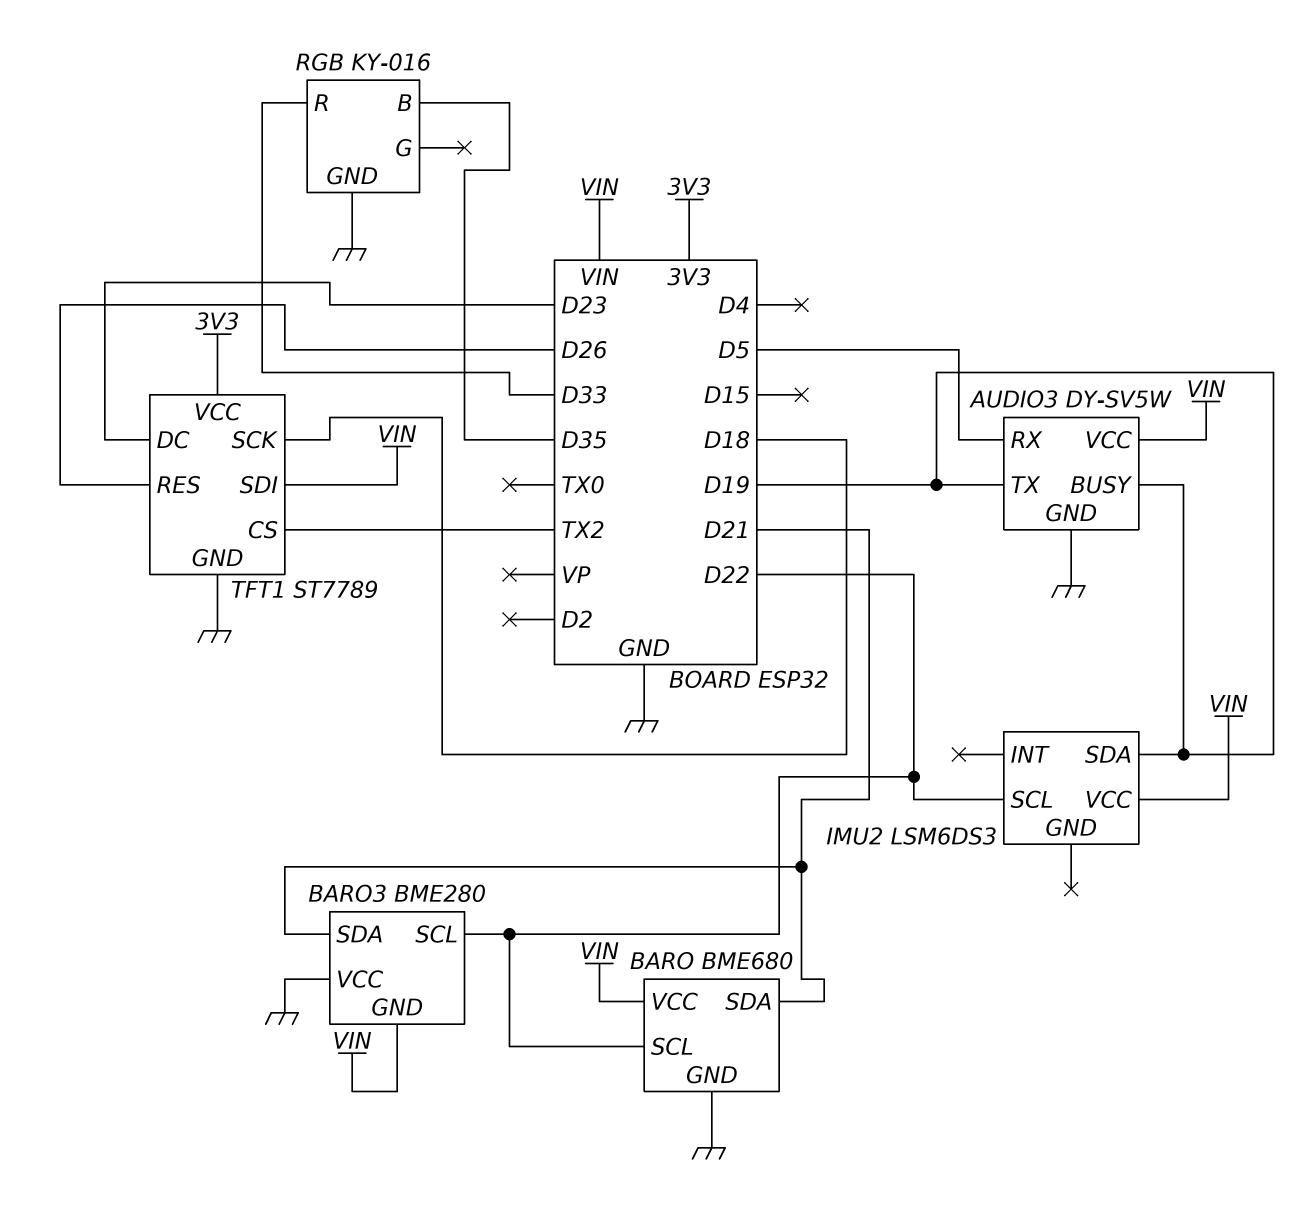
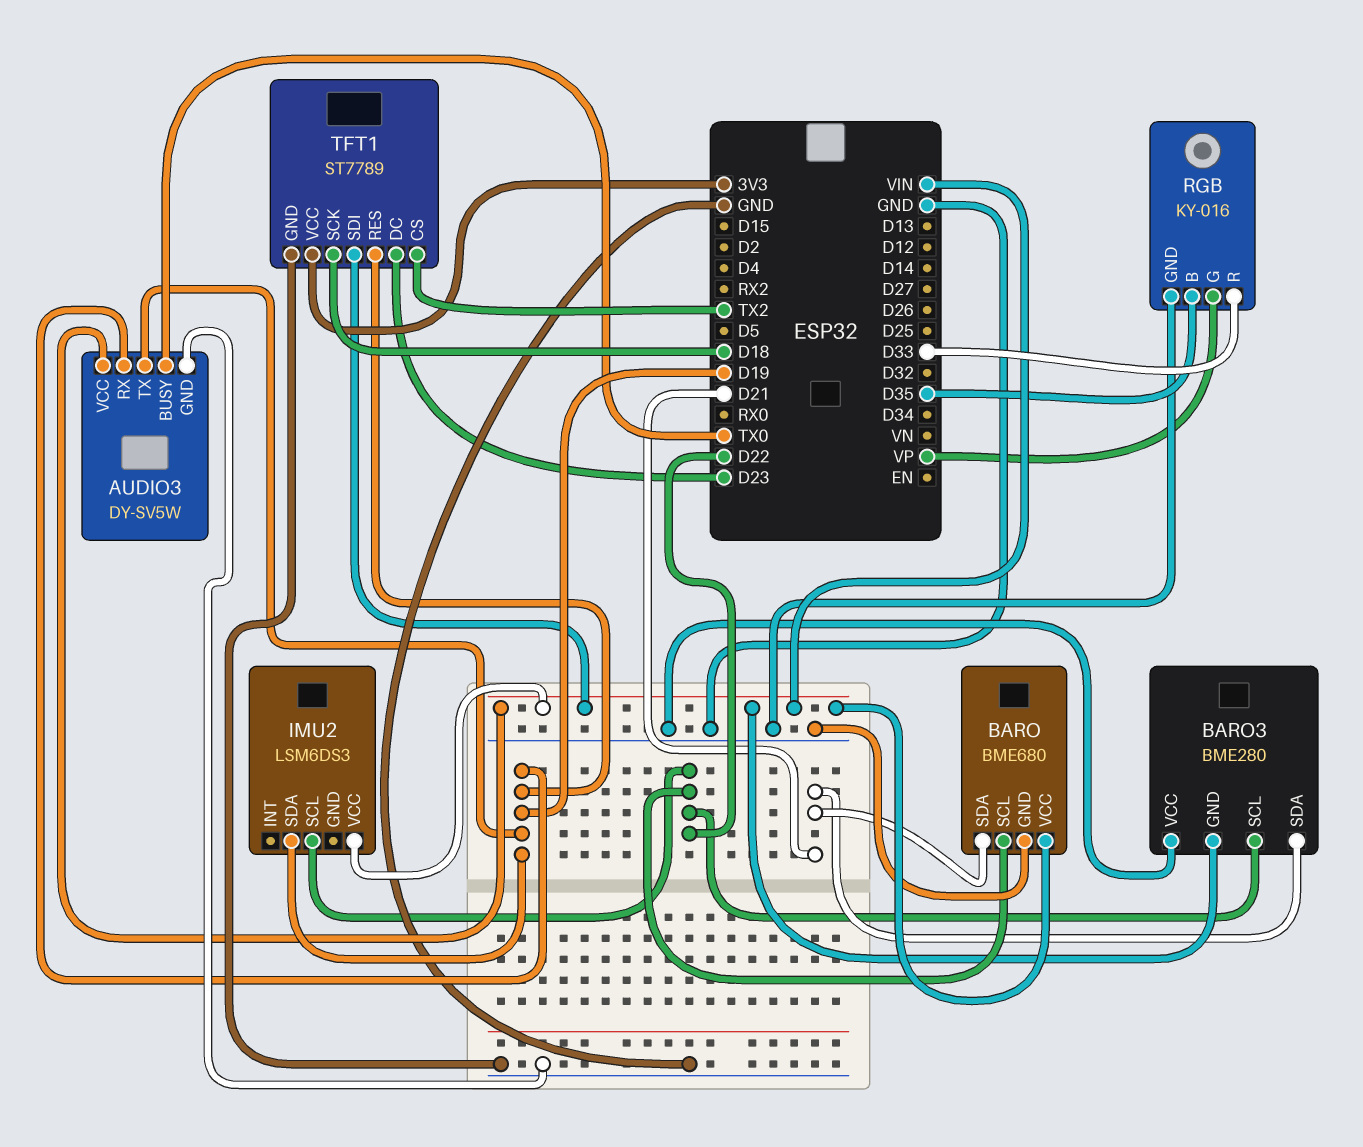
AUDIO3 pin BUSY: D19 -> TX0
AUDIO3 pin RX: D5 -> D19
RGB pin G: none -> VP
TFT1 pin RES: D26 -> D19

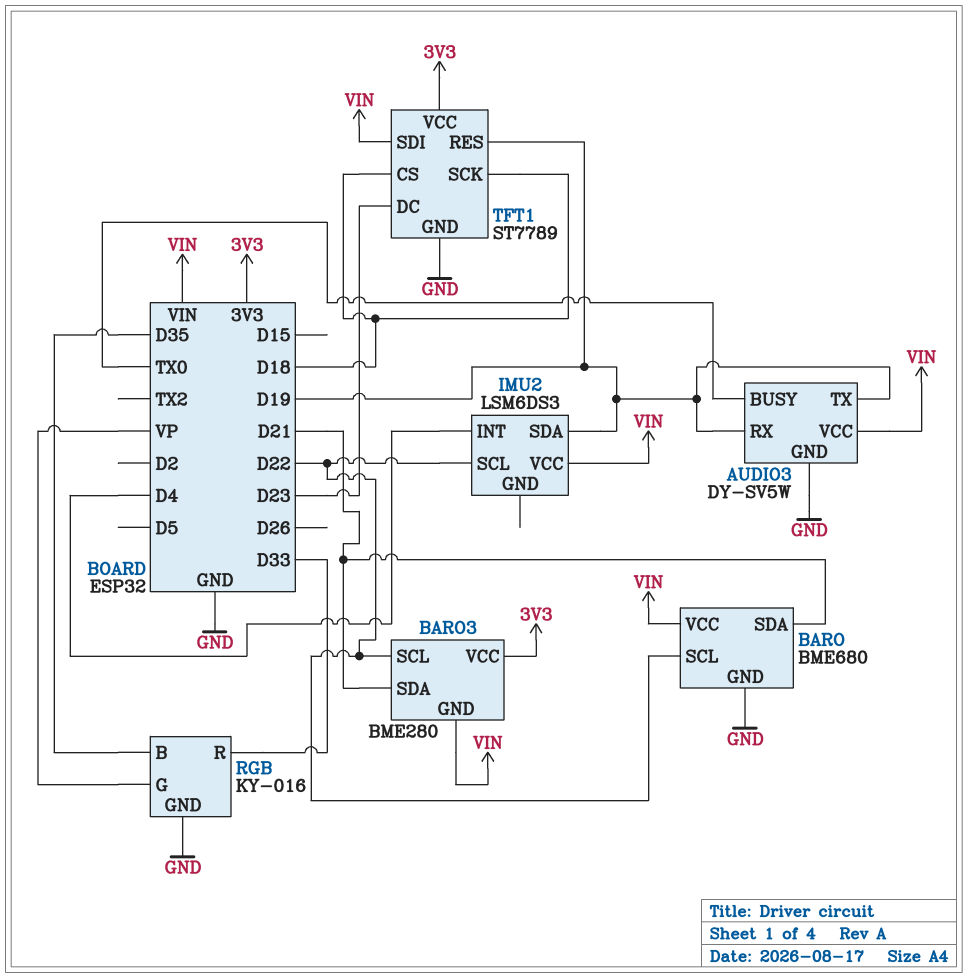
BARO3 pin VCC: GND -> 3V3
IMU2 pin INT: none -> D4
TFT1 pin CS: TX2 -> D18

